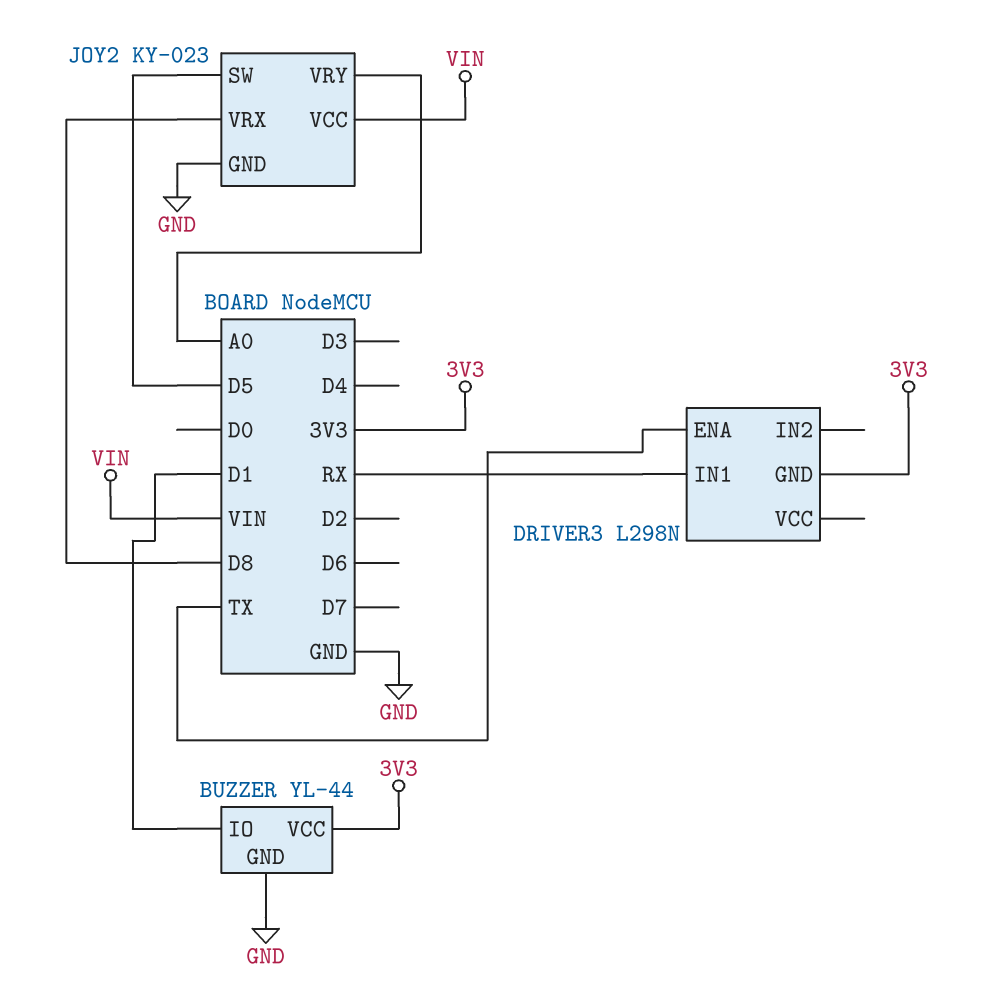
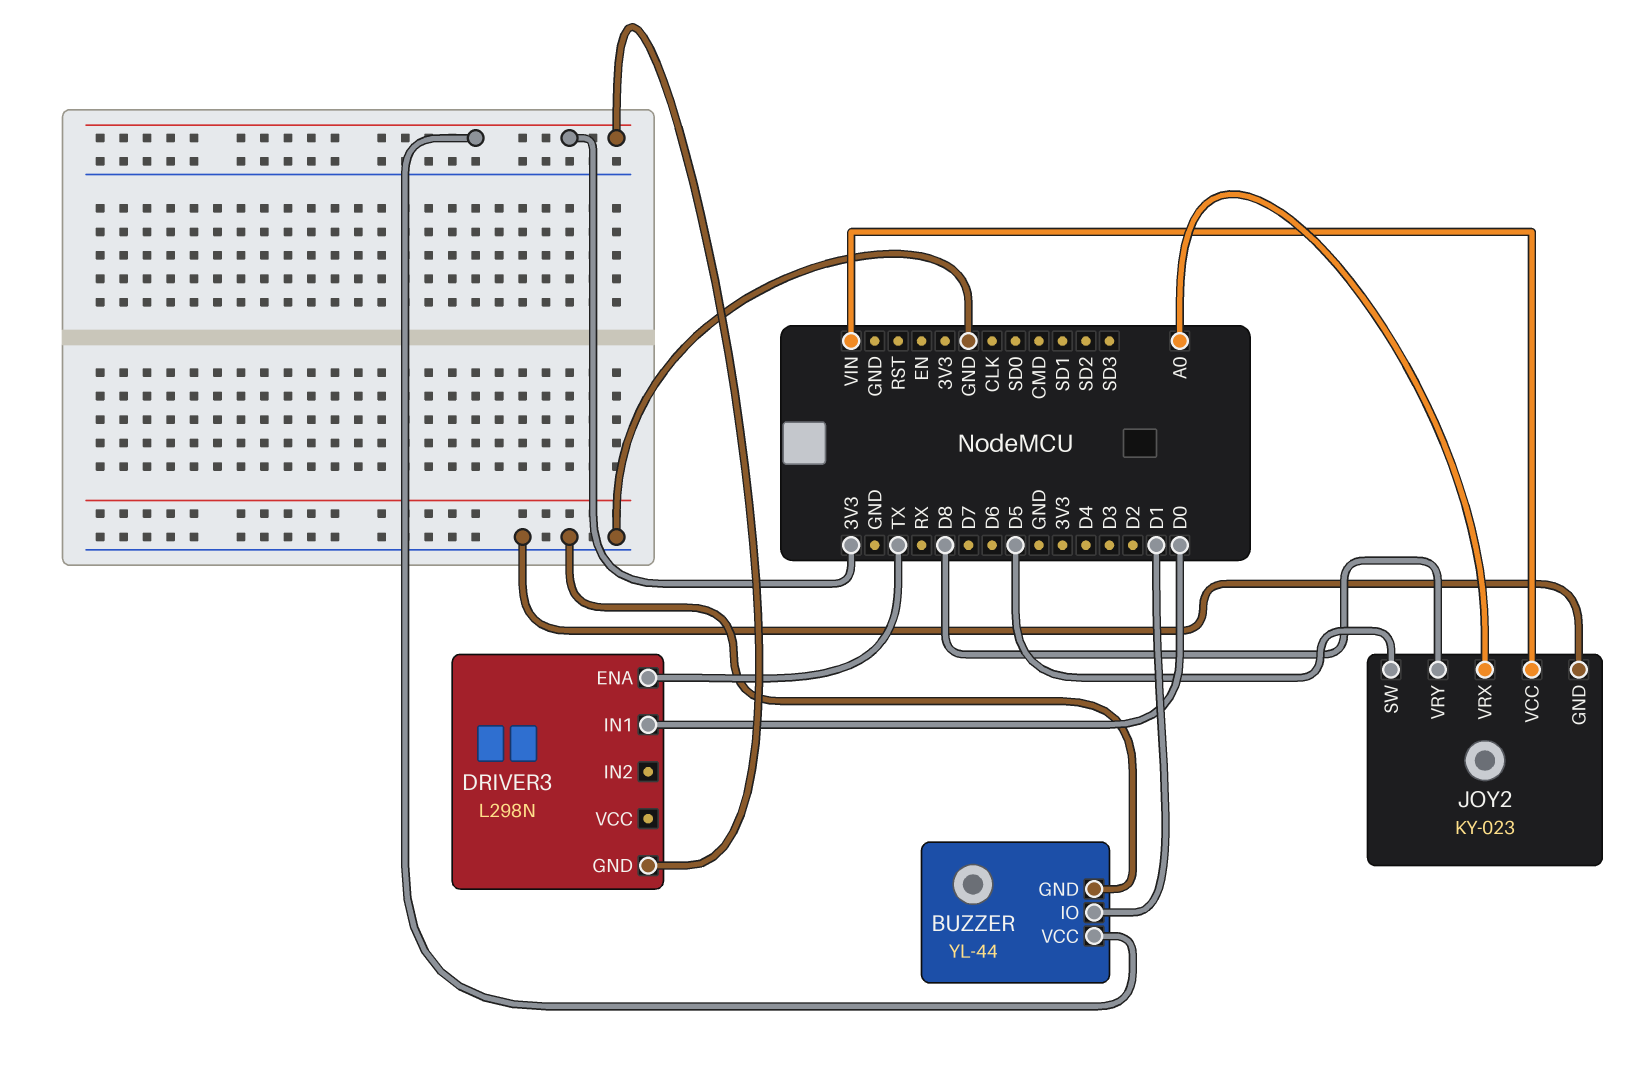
DRIVER3 pin IN1: RX -> D0
JOY2 pin VRX: D8 -> A0
JOY2 pin VRY: A0 -> D8

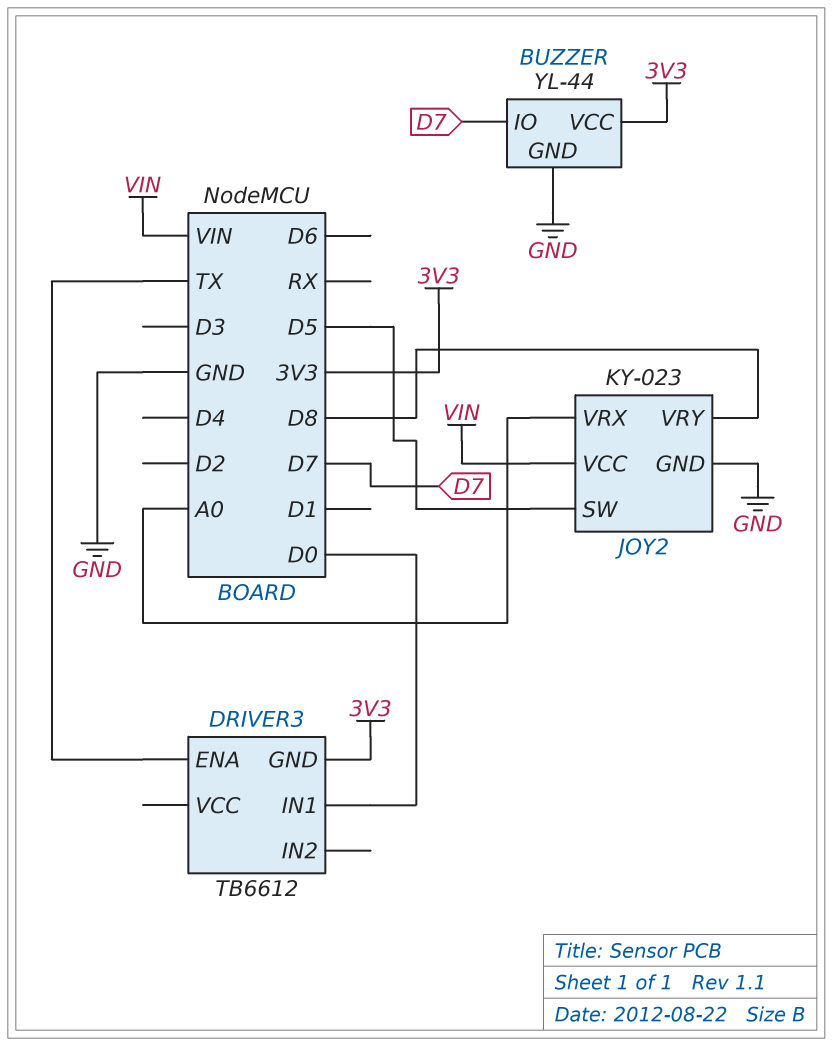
BUZZER pin IO: D1 -> D7
DRIVER3: L298N -> TB6612

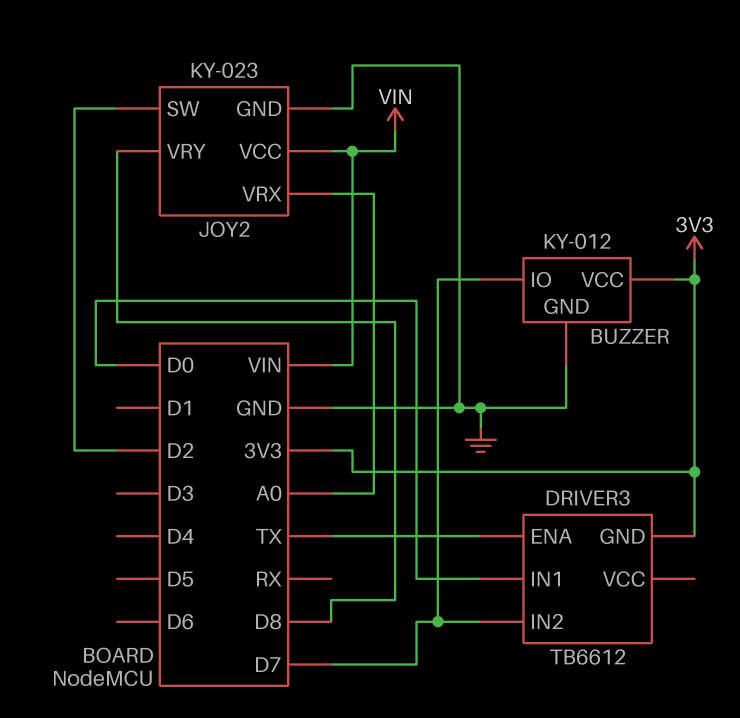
BUZZER: YL-44 -> KY-012
DRIVER3 pin IN2: none -> D7
JOY2 pin SW: D5 -> D2

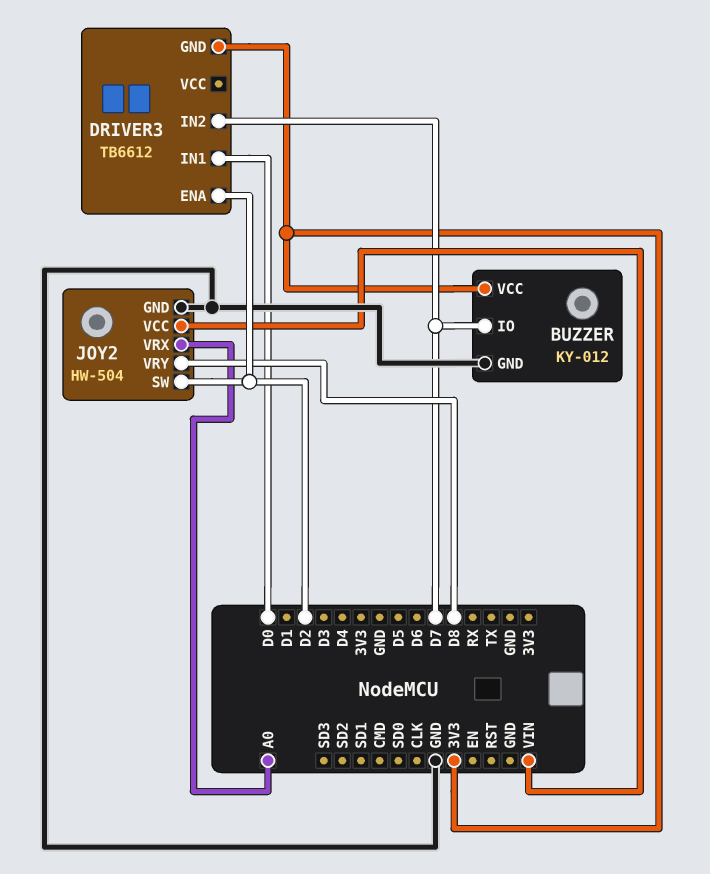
DRIVER3 pin ENA: TX -> D2
JOY2: KY-023 -> HW-504

